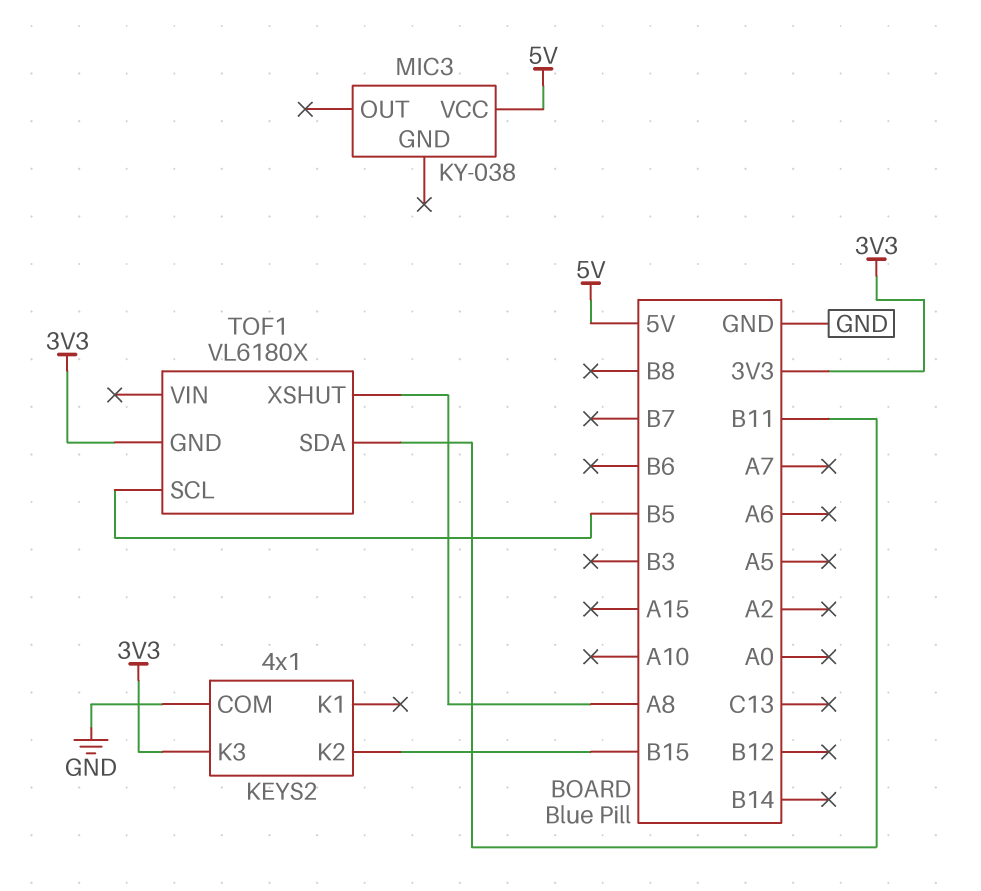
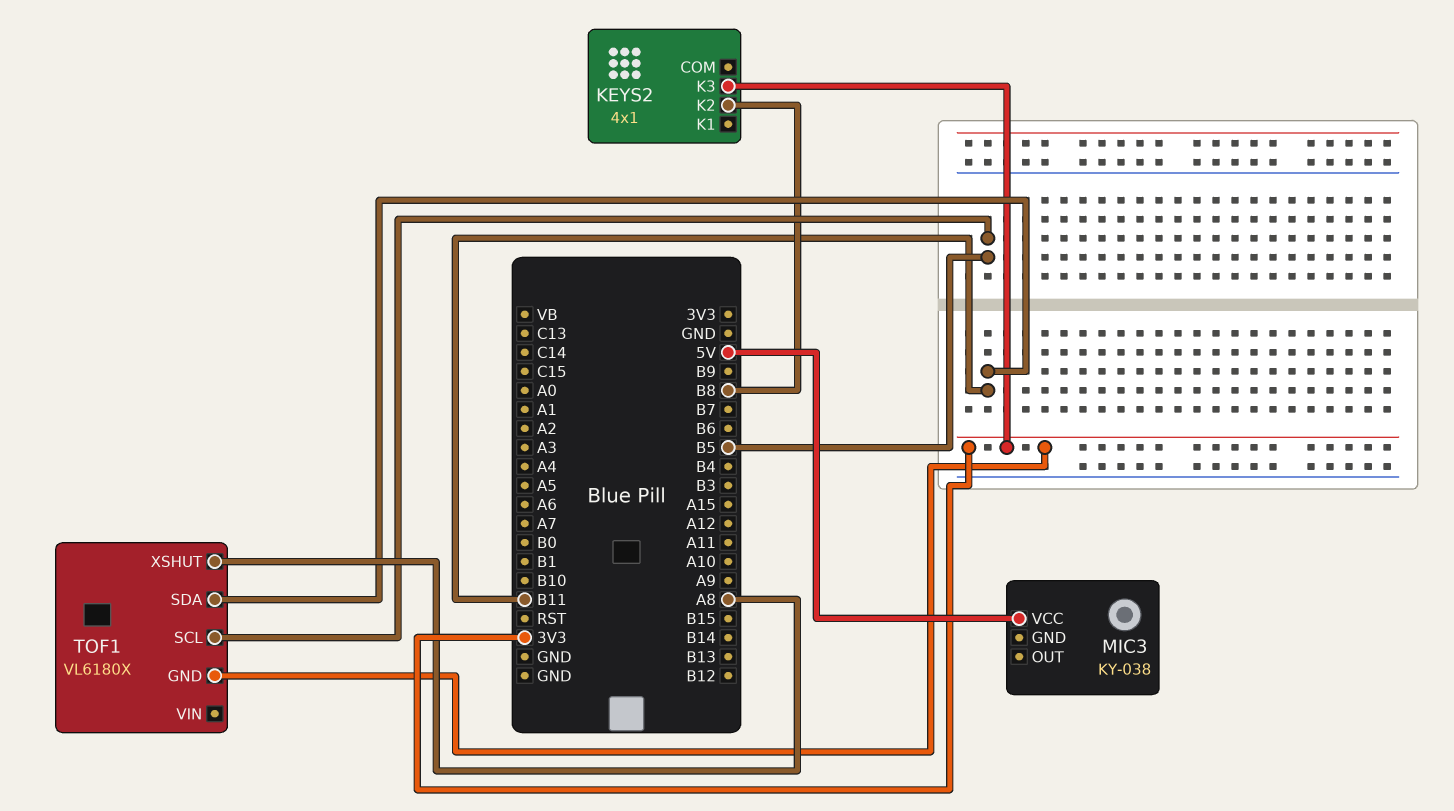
KEYS2 pin COM: GND -> none
KEYS2 pin K2: B15 -> B8

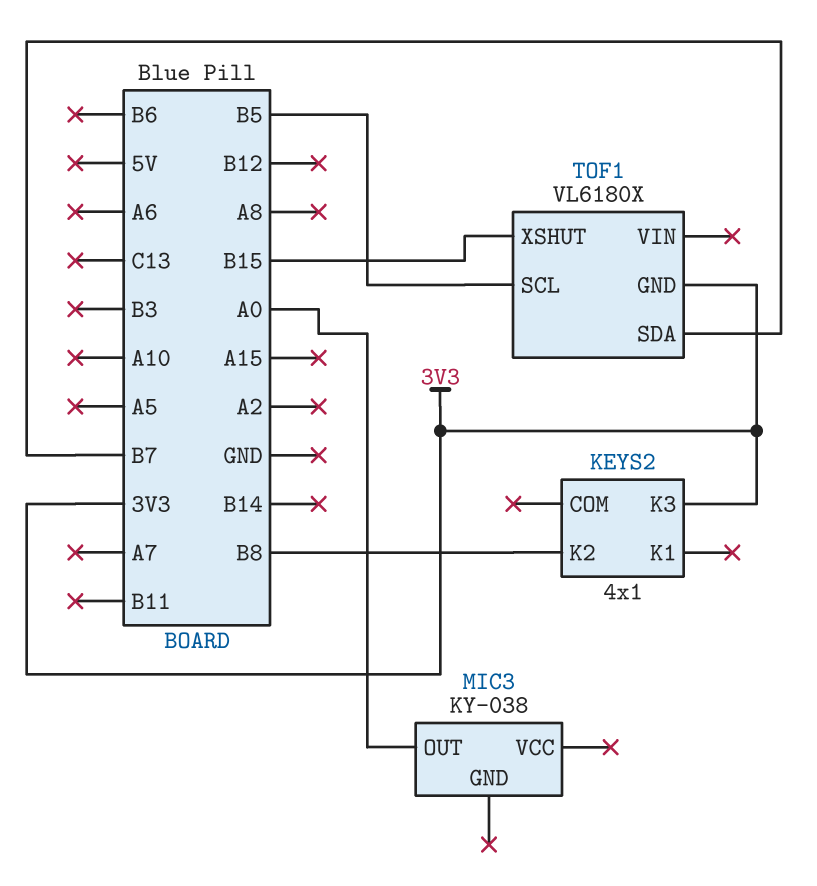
MIC3 pin OUT: none -> A0
MIC3 pin VCC: 5V -> none
TOF1 pin SDA: B11 -> B7
TOF1 pin XSHUT: A8 -> B15

